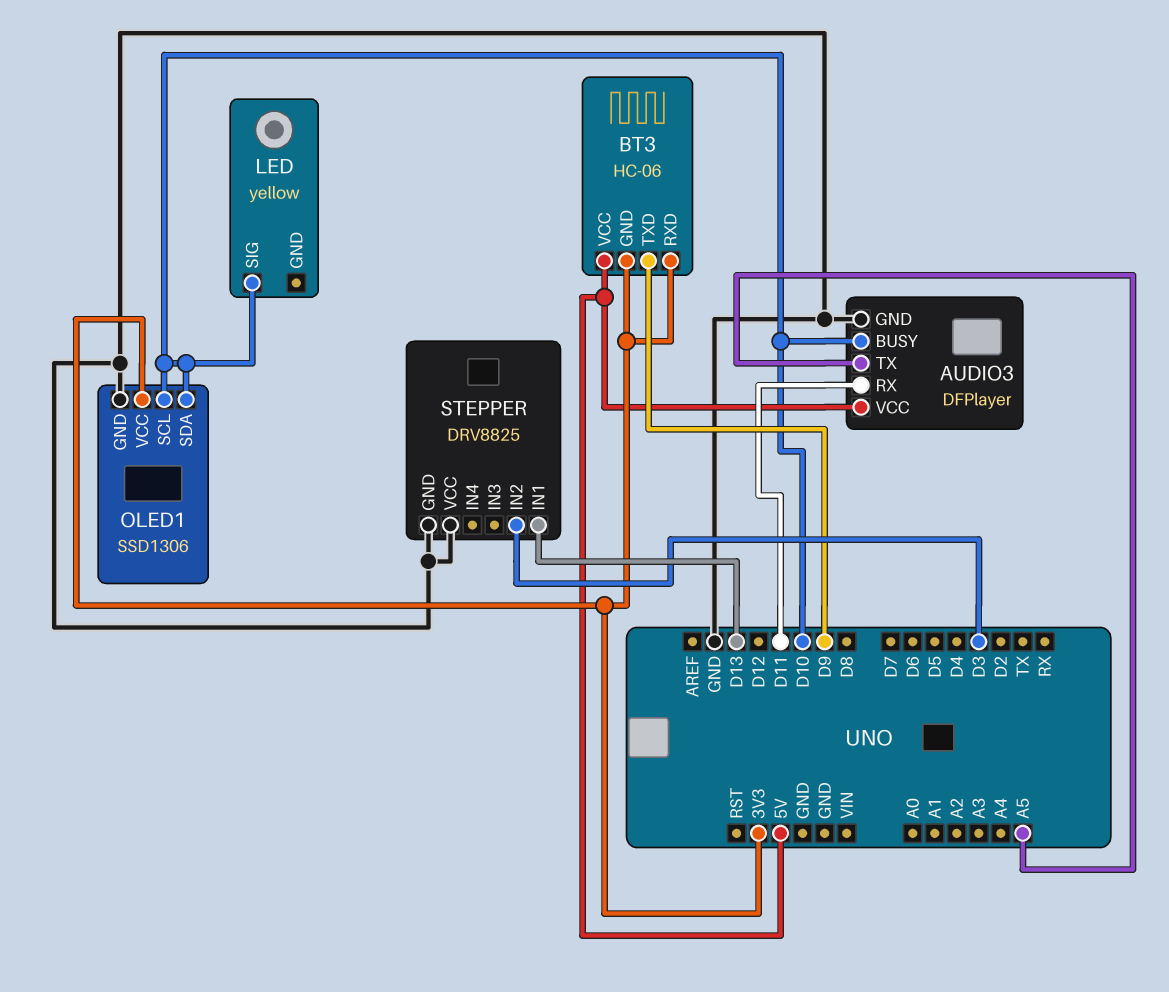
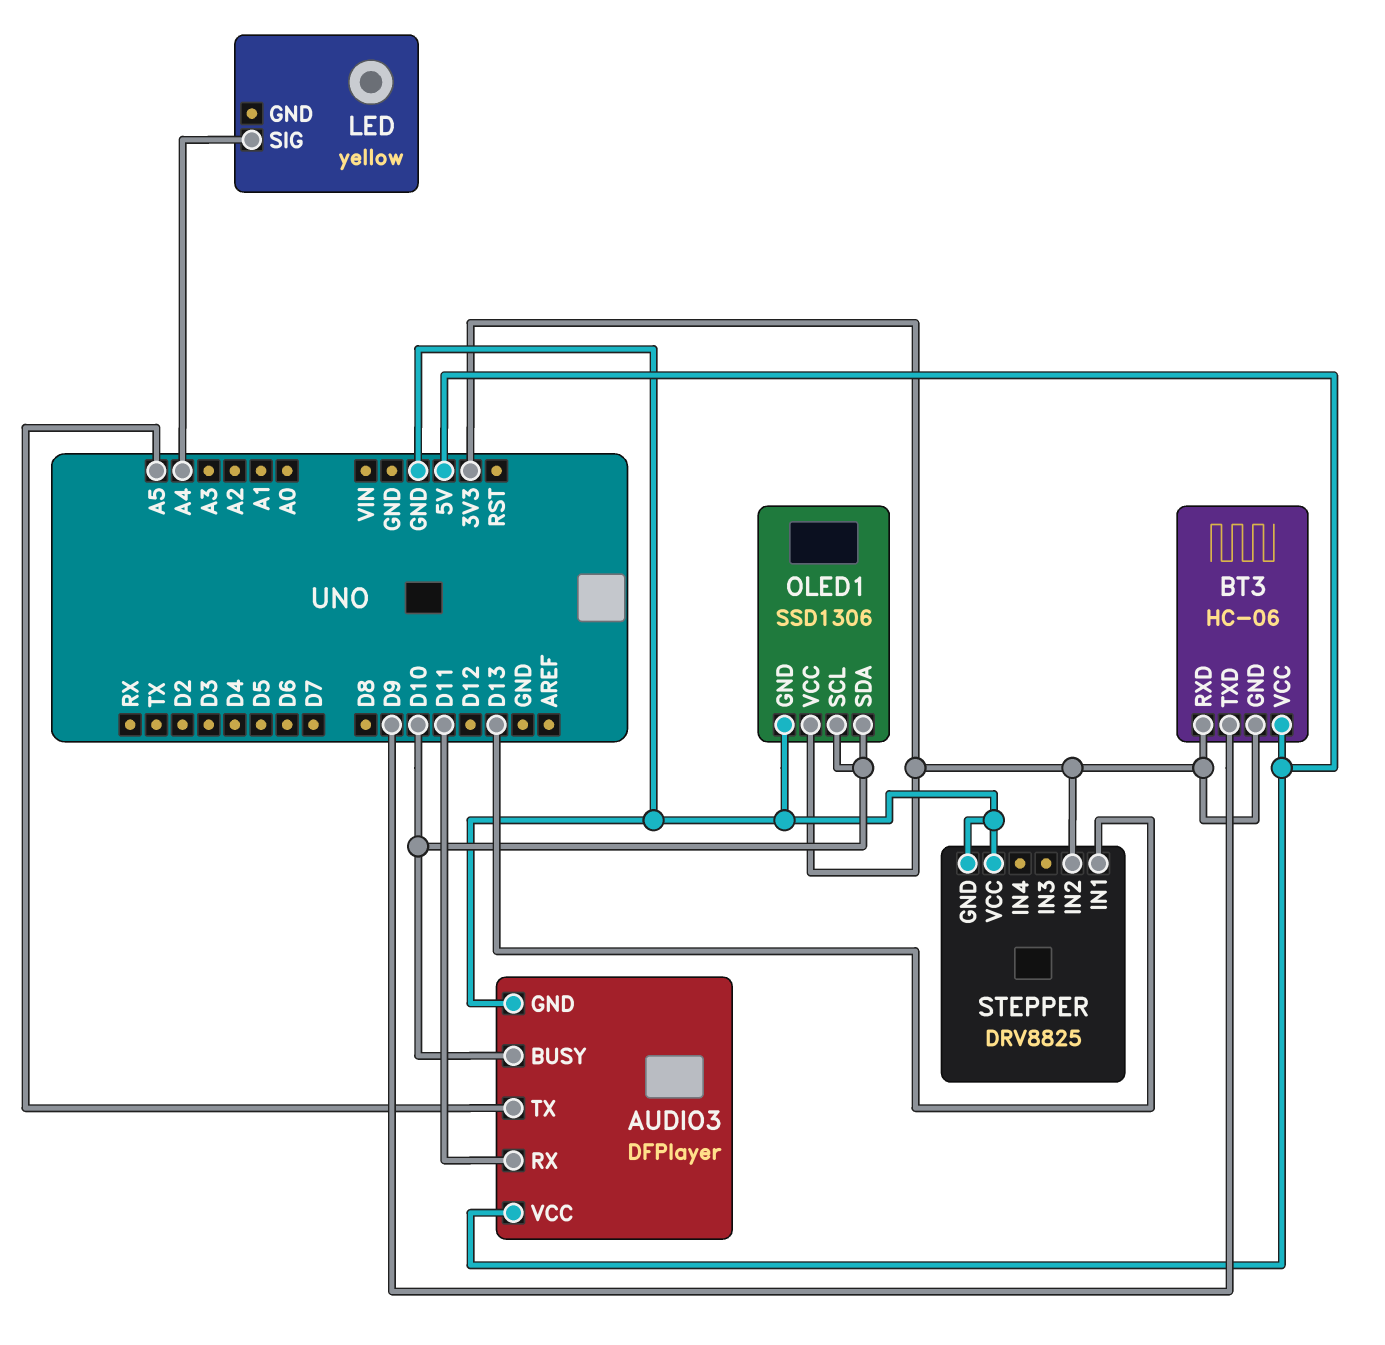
LED pin SIG: D10 -> A4
STEPPER pin IN2: D3 -> 3V3

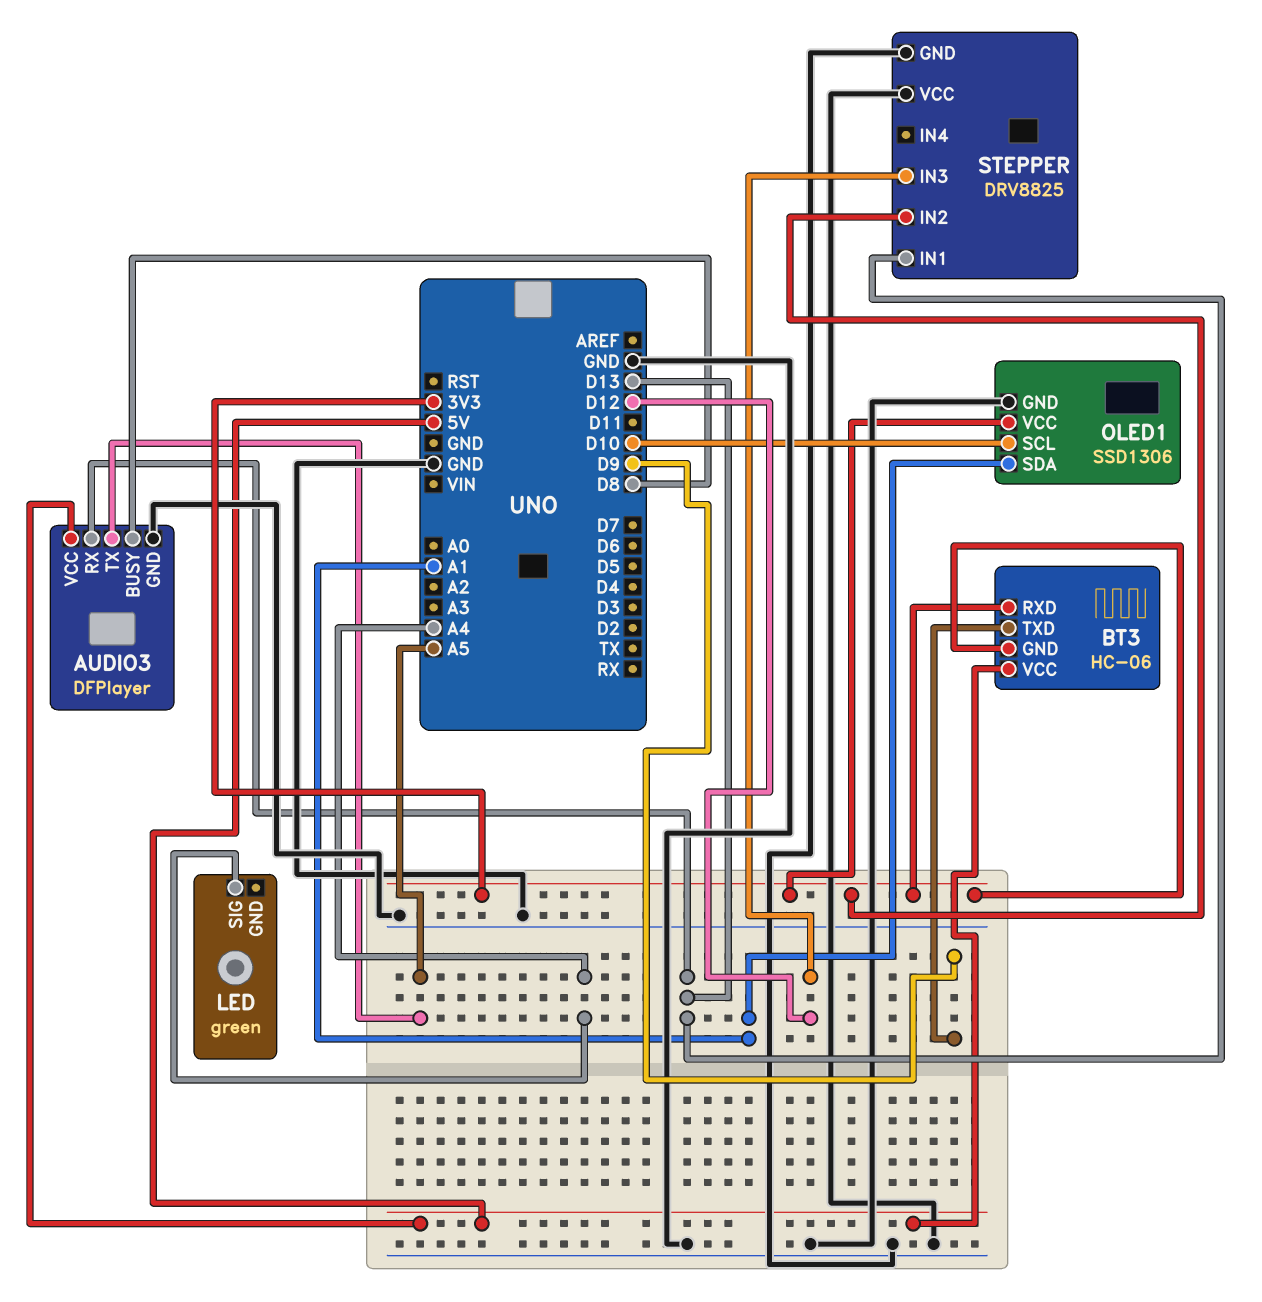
AUDIO3 pin BUSY: D10 -> D8
AUDIO3 pin RX: D11 -> D13
LED: yellow -> green
OLED1 pin SDA: D10 -> A1
STEPPER pin IN3: none -> D12

